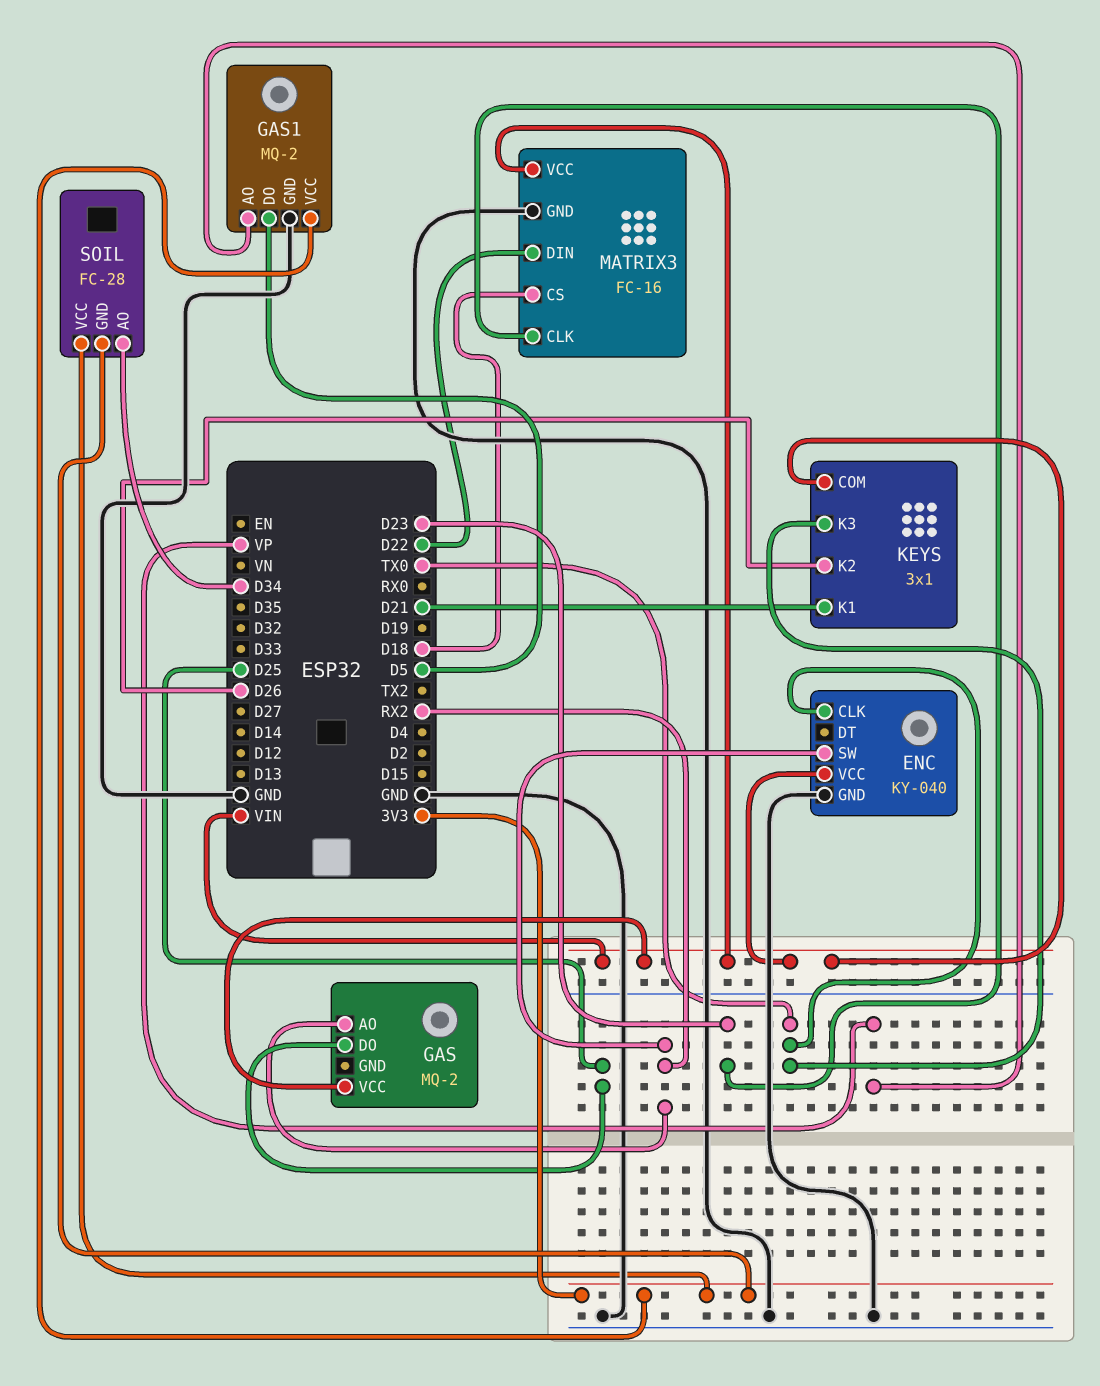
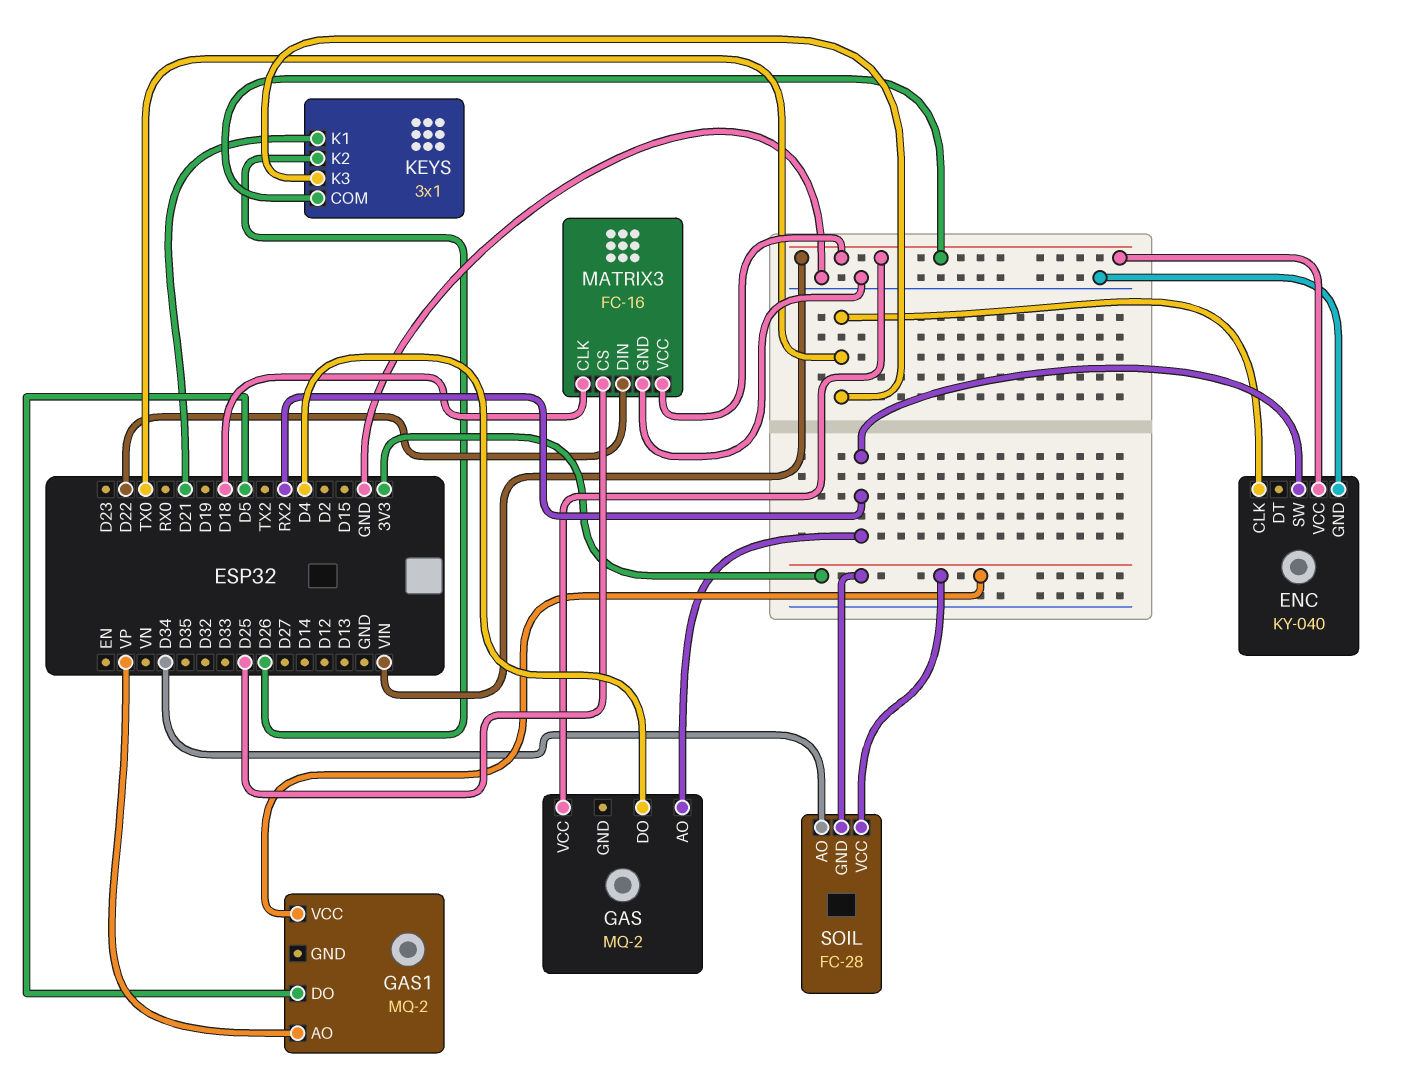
GAS pin DO: D25 -> D4
GAS1 pin GND: GND -> none
MATRIX3 pin CLK: D23 -> D18
MATRIX3 pin CS: D18 -> D25

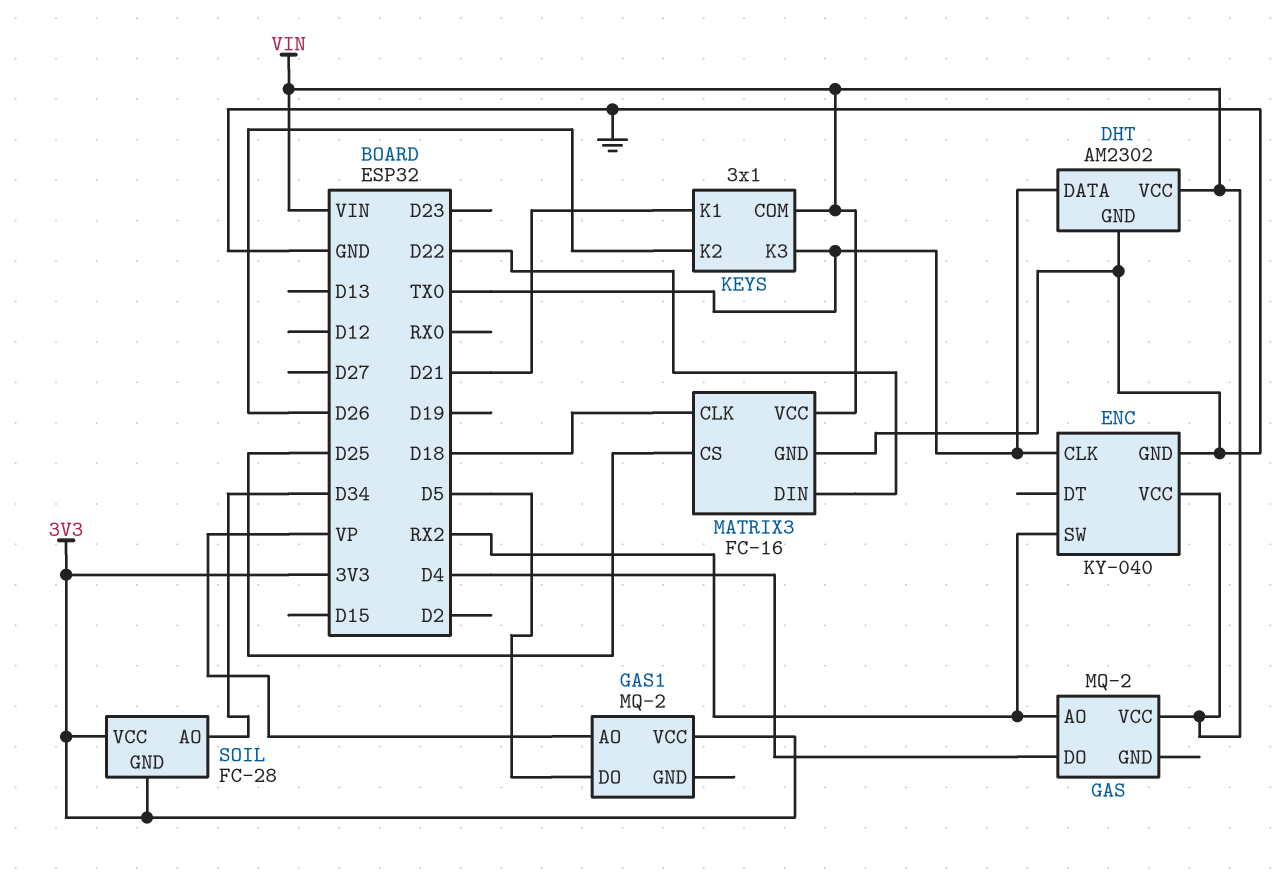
DHT: none -> AM2302
DHT pin DATA: none -> TX0
DHT pin GND: none -> GND
DHT pin VCC: none -> VIN

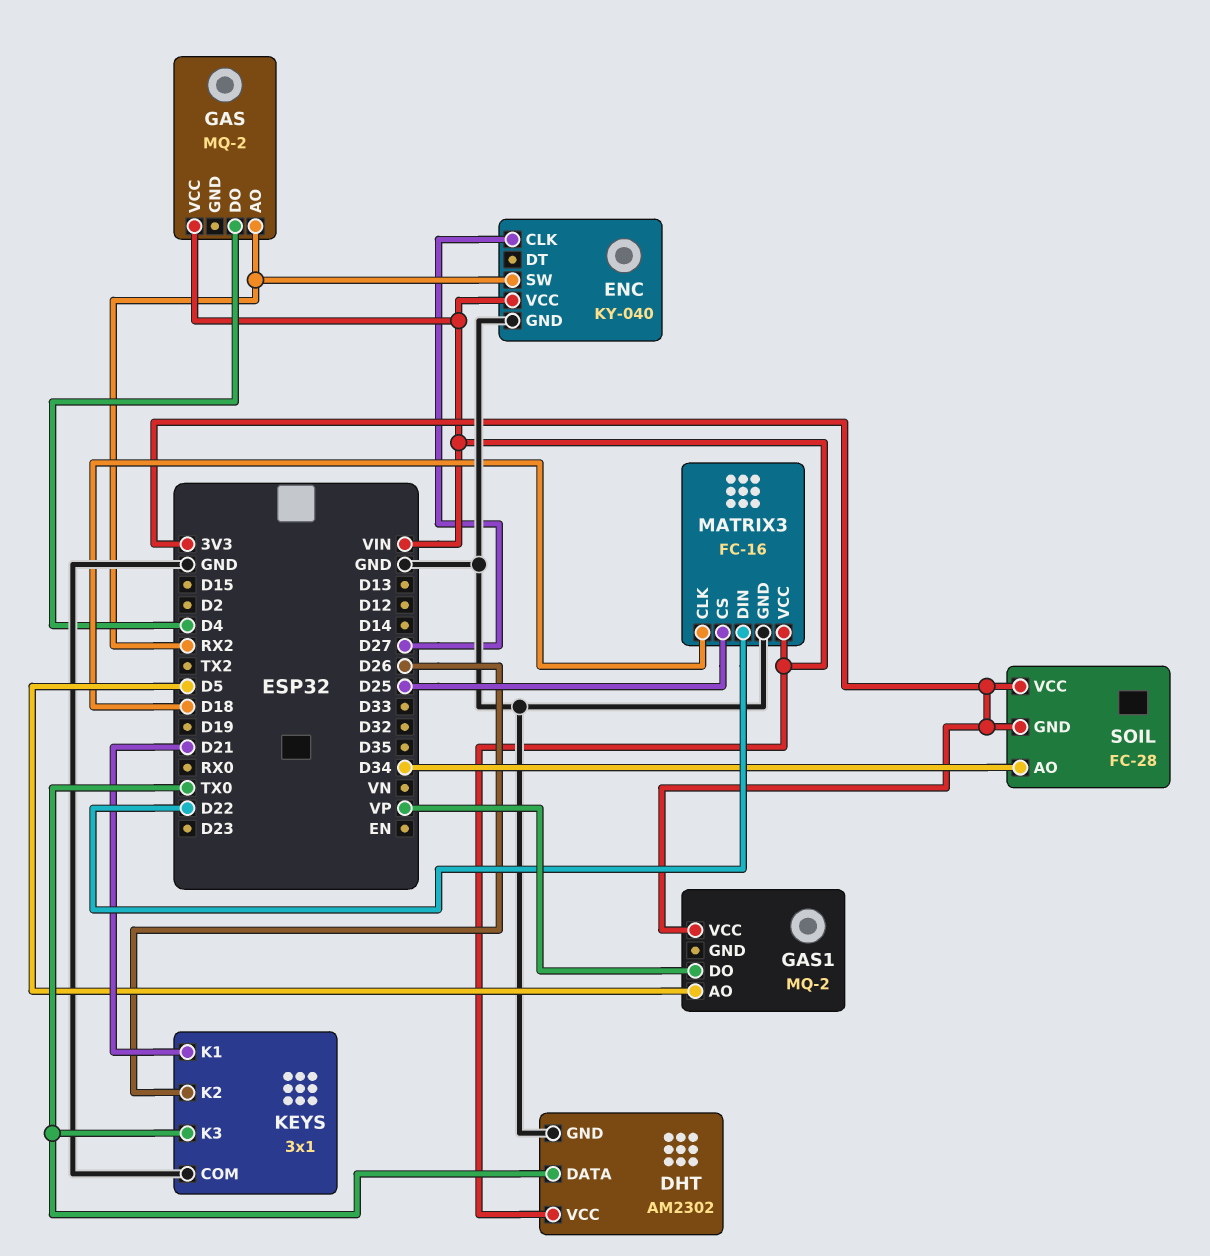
ENC pin CLK: TX0 -> D27
GAS1 pin AO: VP -> D5
GAS1 pin DO: D5 -> VP
KEYS pin COM: VIN -> GND

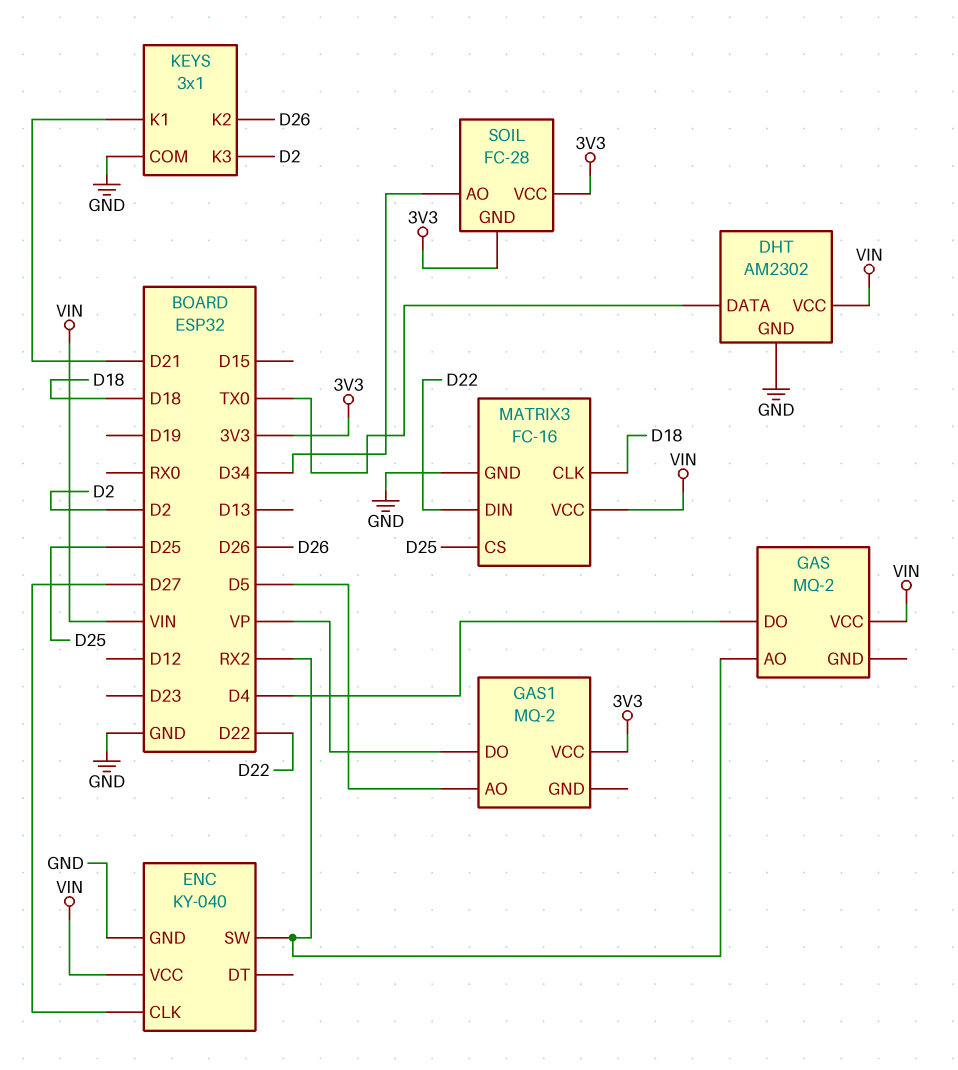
KEYS pin K3: TX0 -> D2

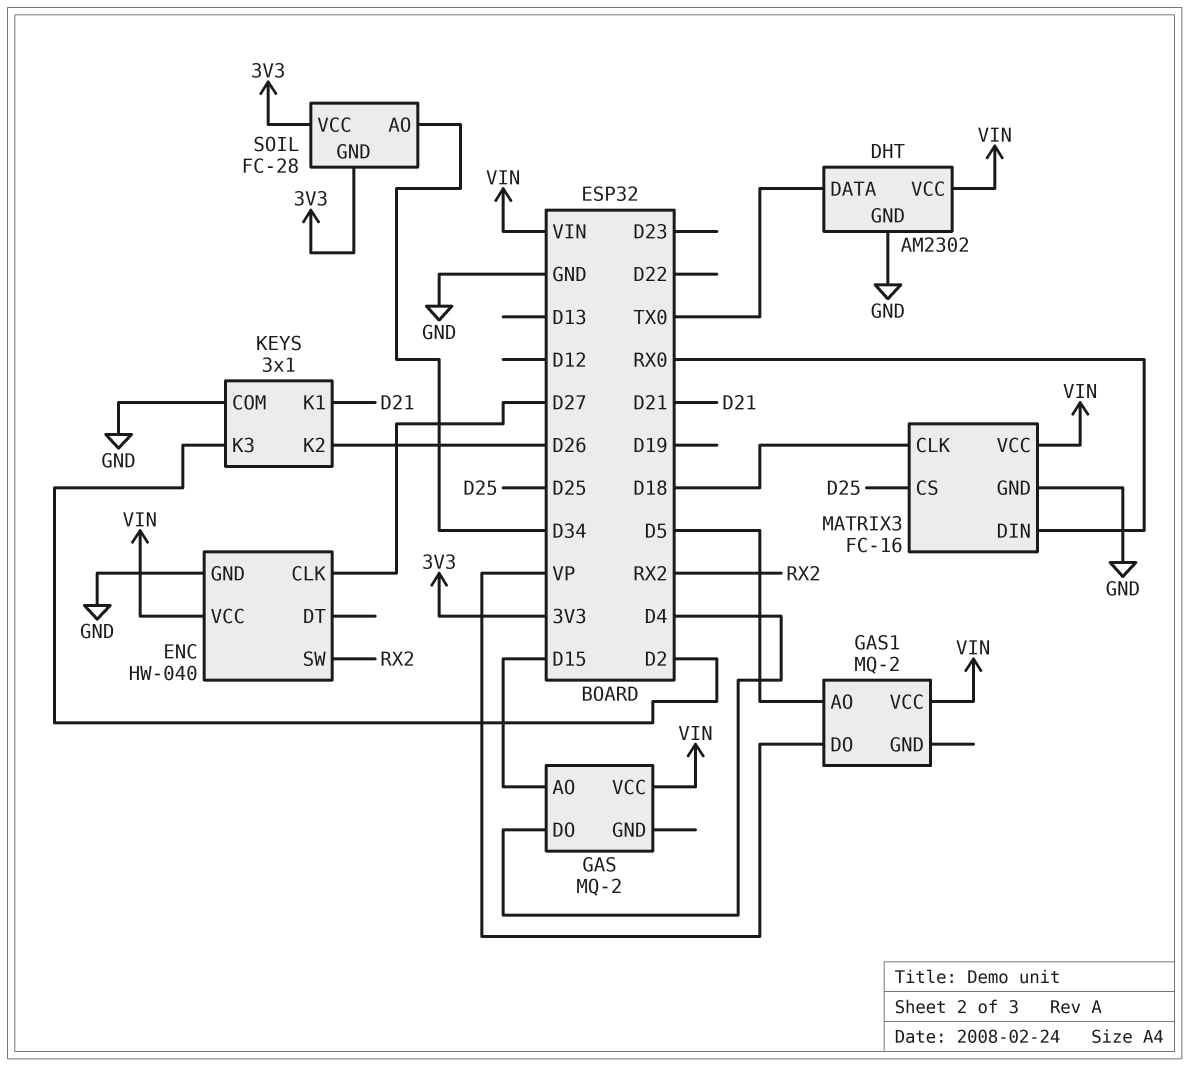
ENC: KY-040 -> HW-040
GAS pin AO: RX2 -> D15
GAS1 pin VCC: 3V3 -> VIN
MATRIX3 pin DIN: D22 -> RX0

